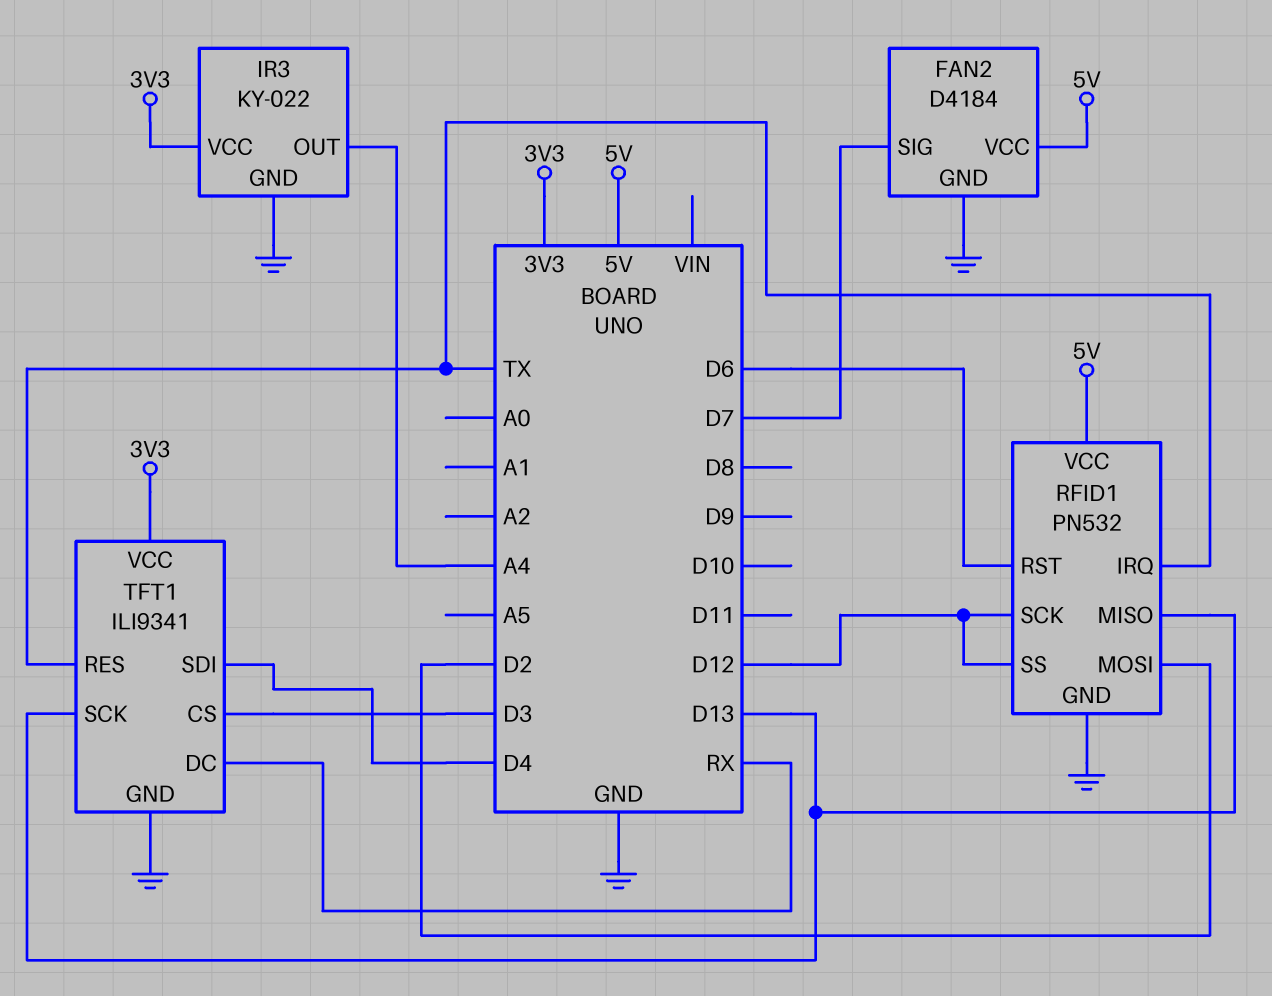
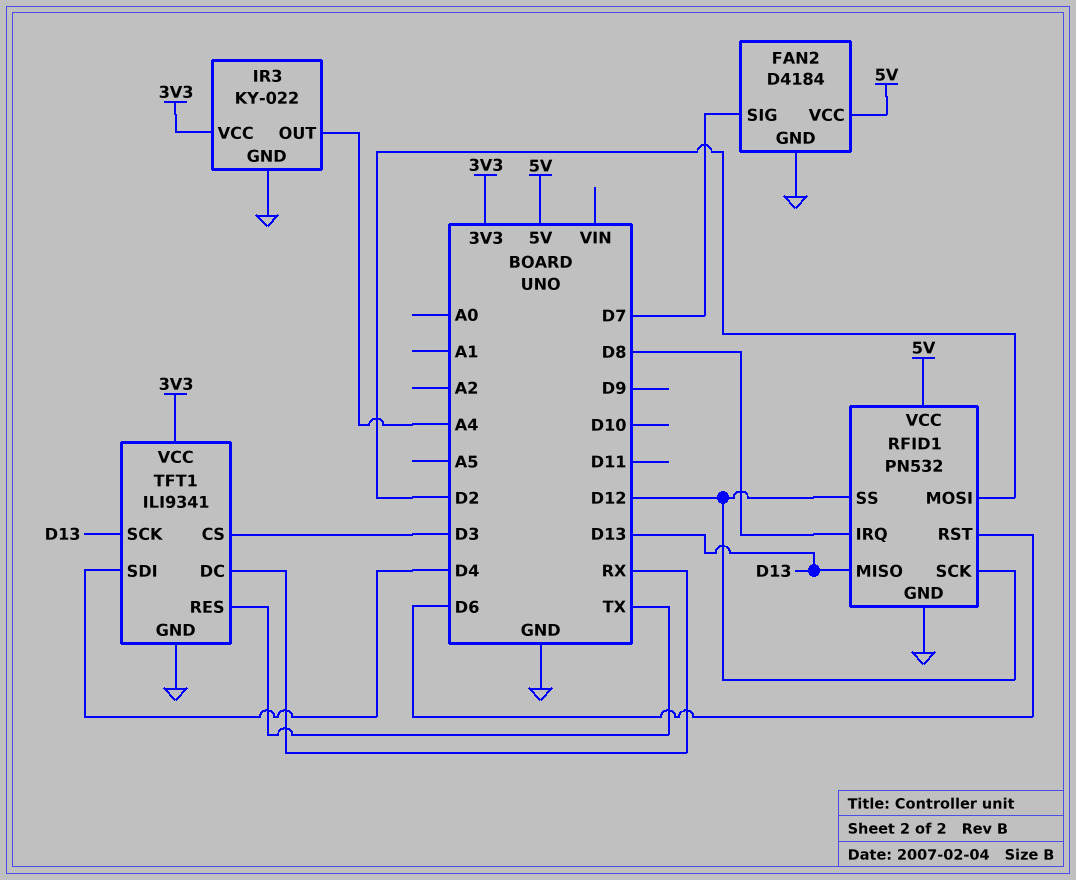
RFID1 pin IRQ: TX -> D8

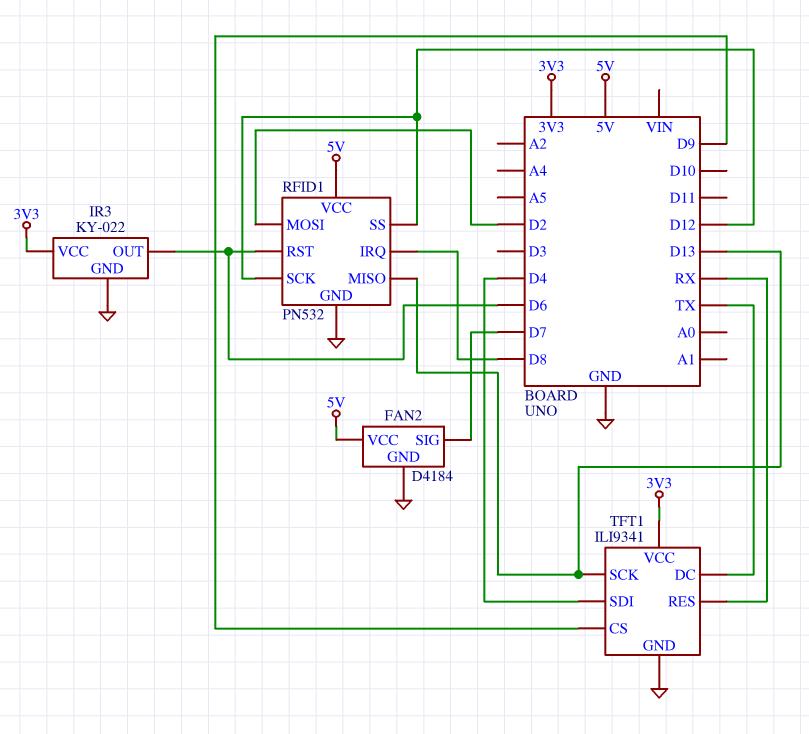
IR3 pin OUT: A4 -> D6
TFT1 pin CS: D3 -> D9
TFT1 pin DC: RX -> TX
TFT1 pin RES: TX -> RX

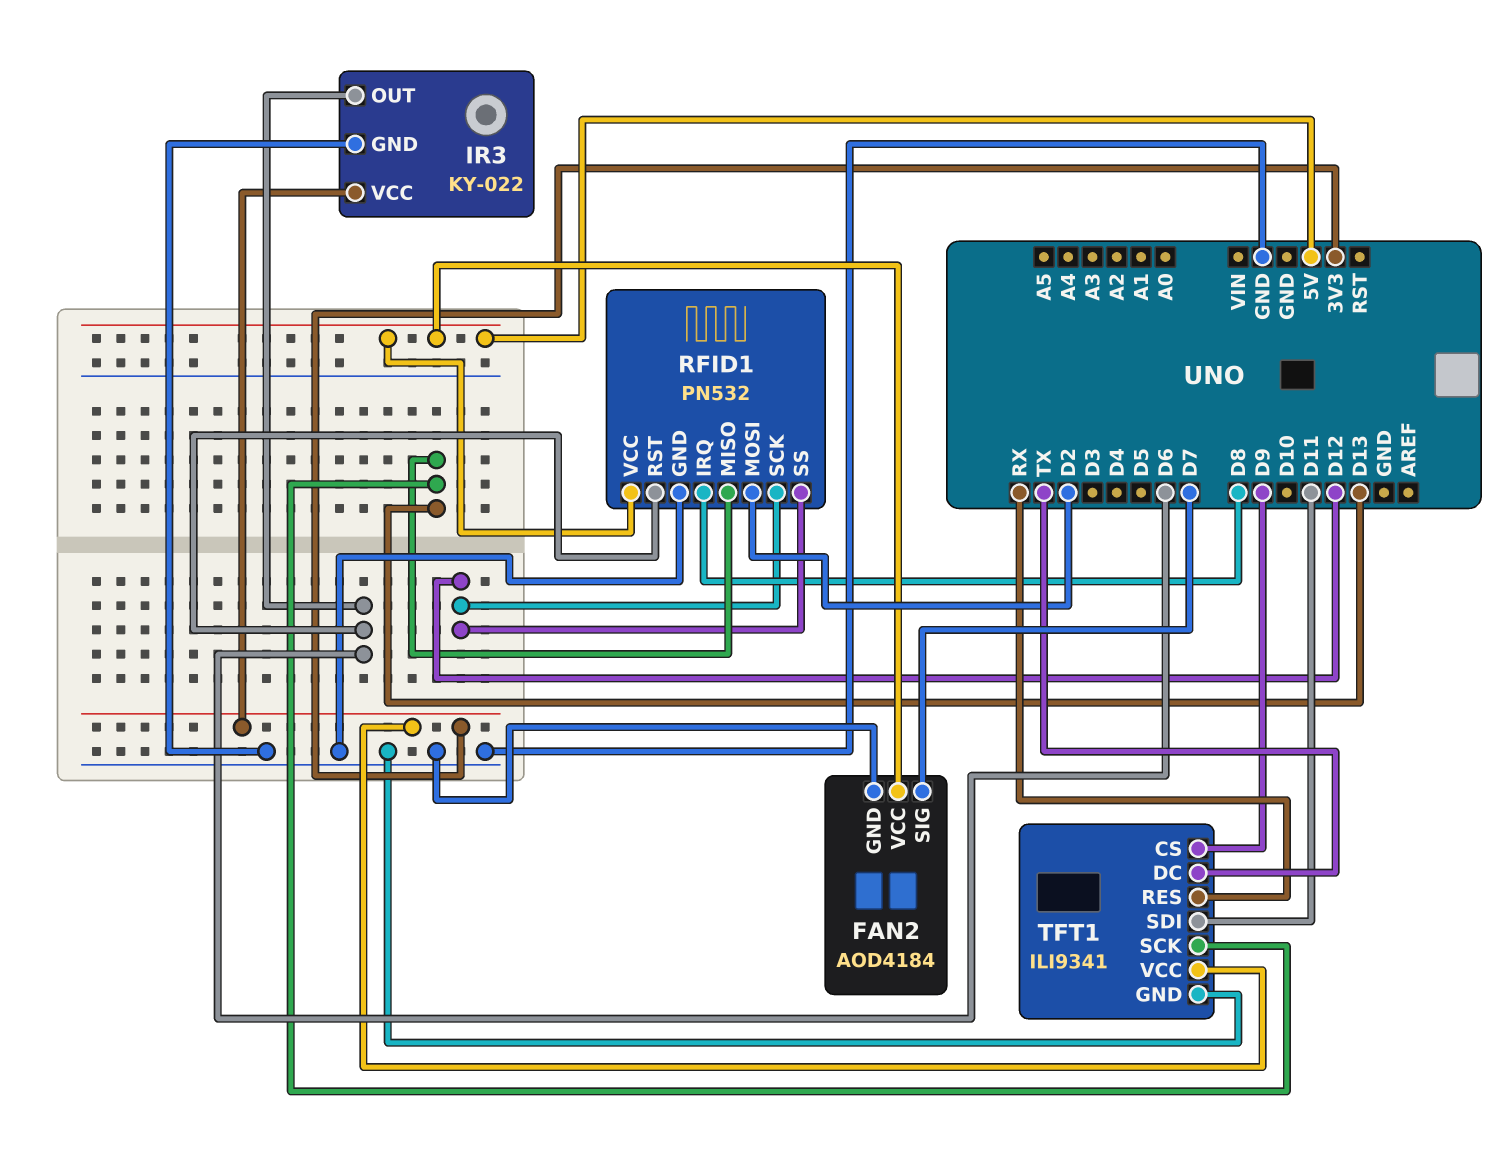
FAN2: D4184 -> AOD4184
TFT1 pin SDI: D4 -> D11

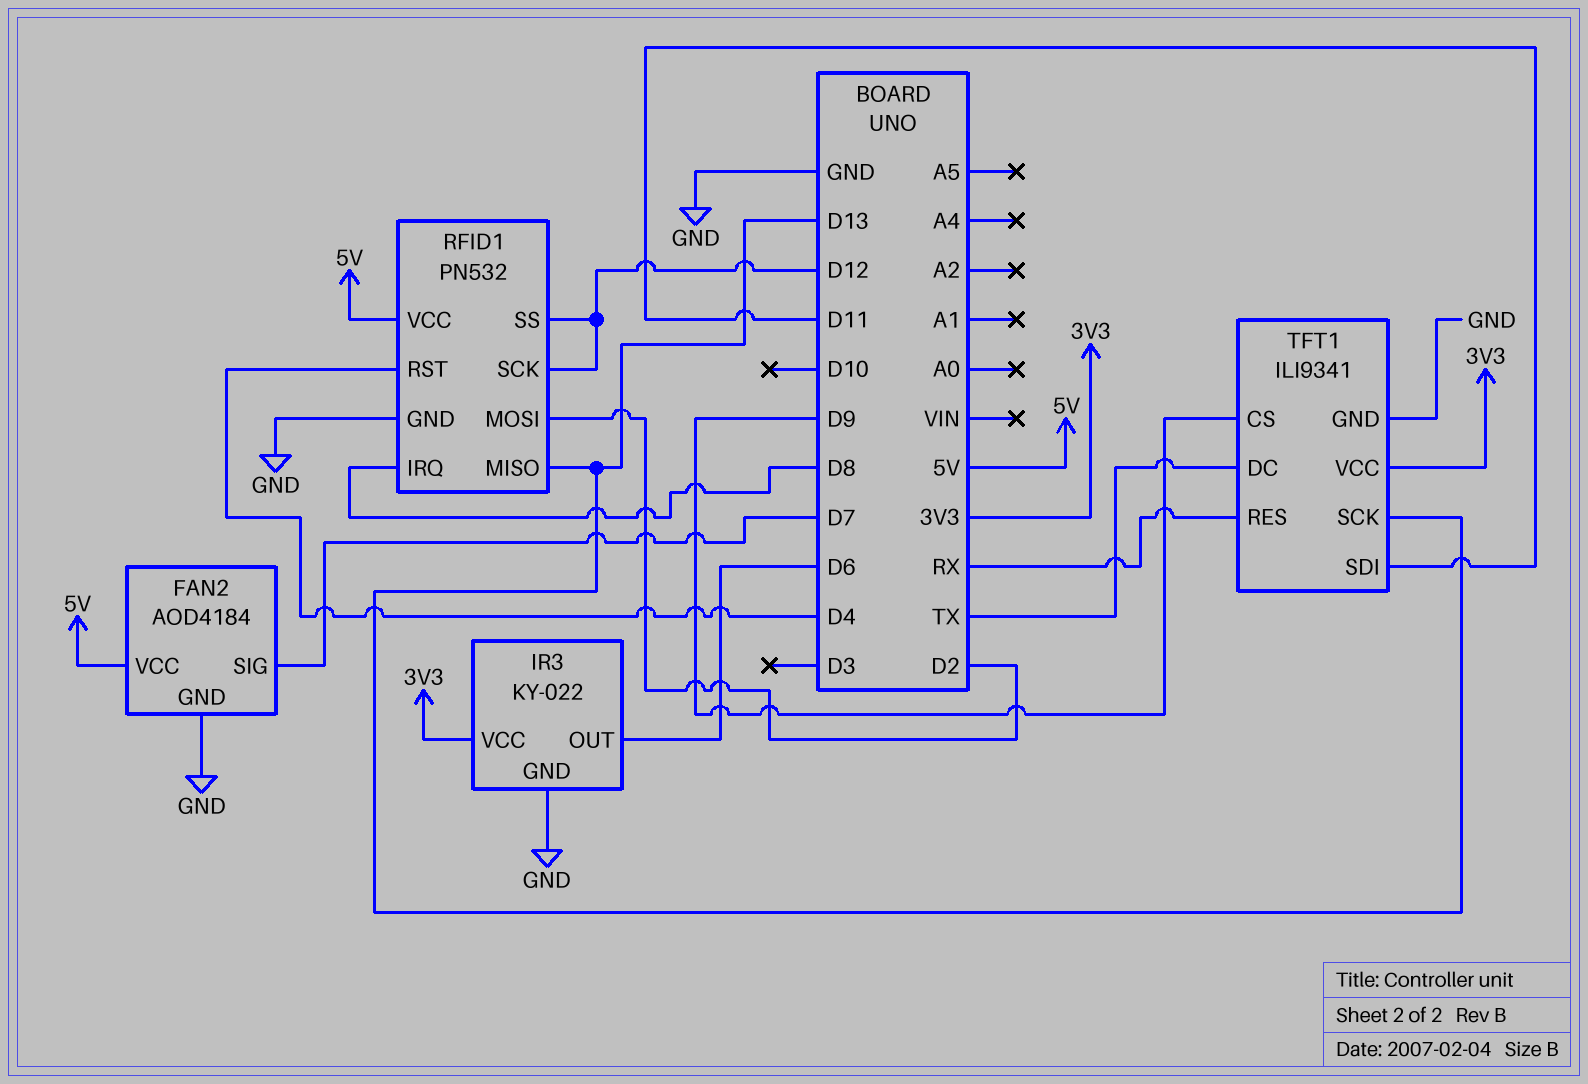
RFID1 pin RST: D6 -> D4

